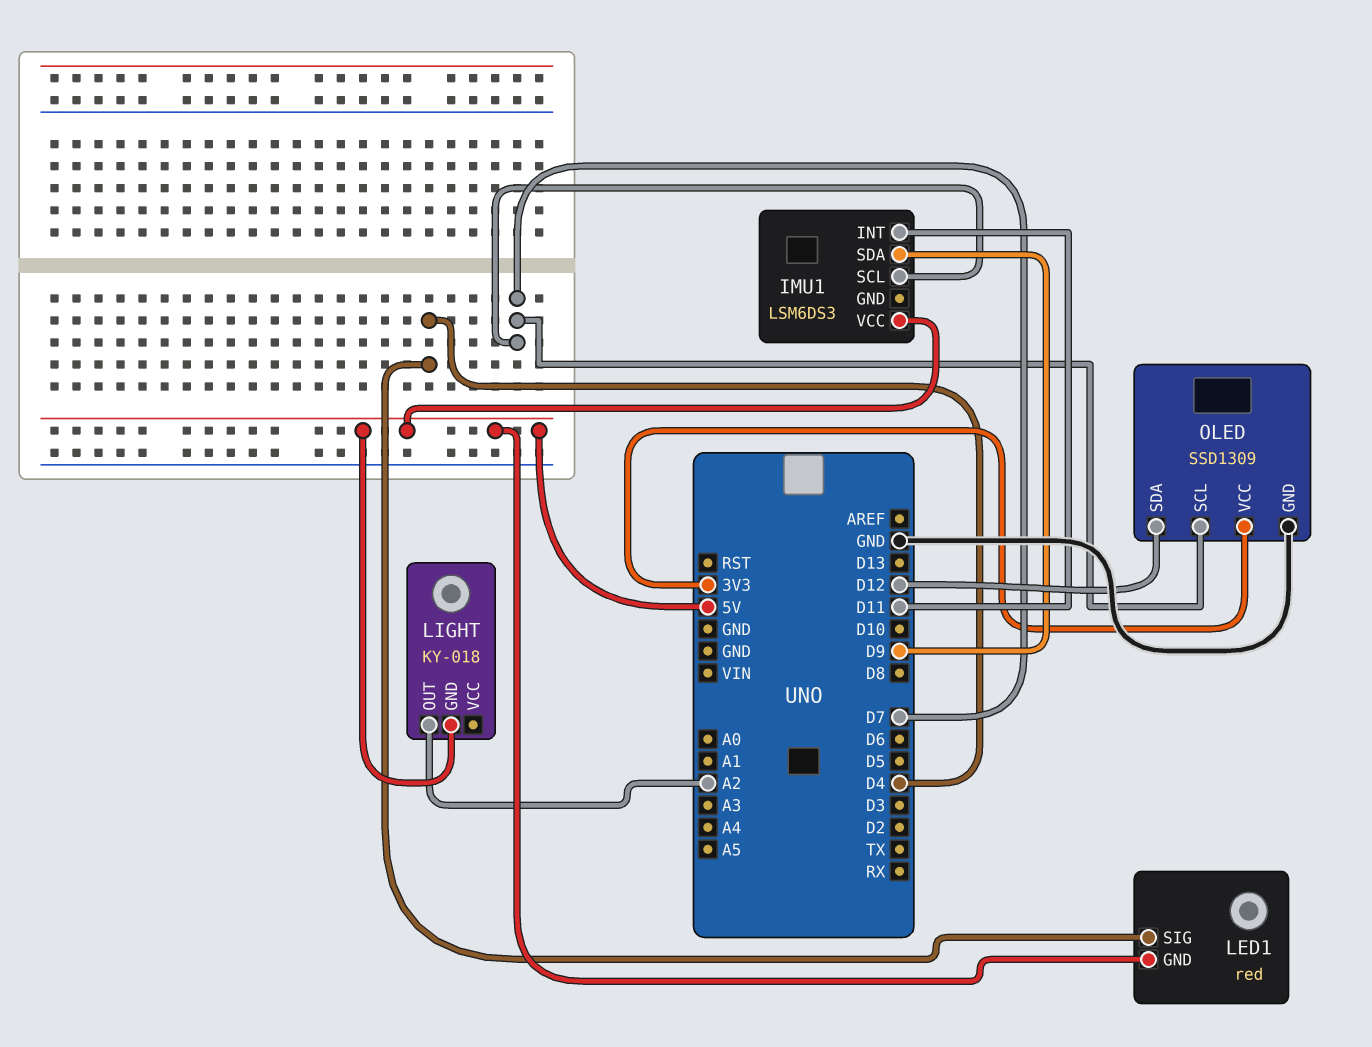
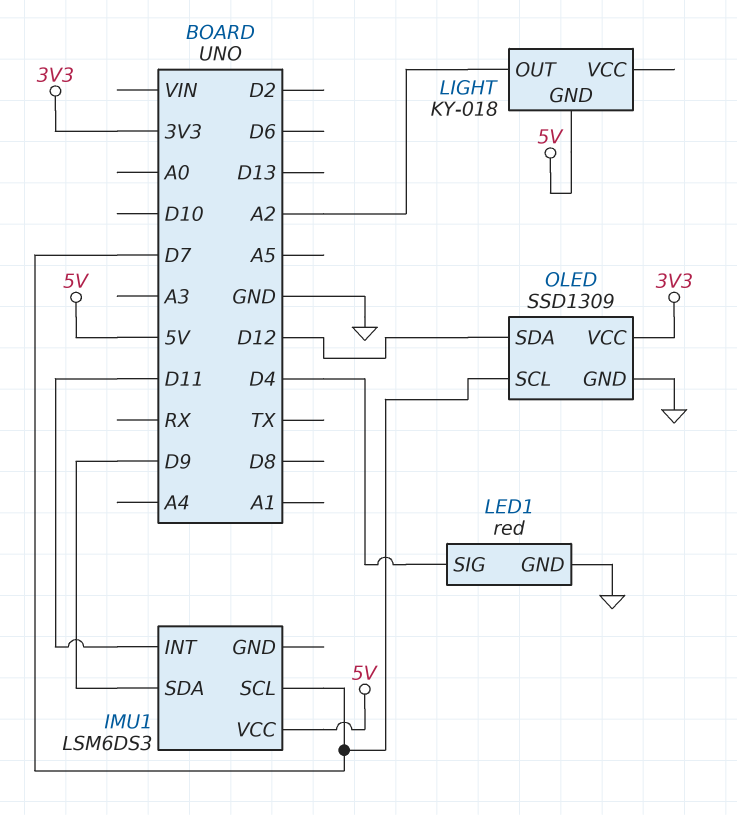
LED1 pin GND: 5V -> GND

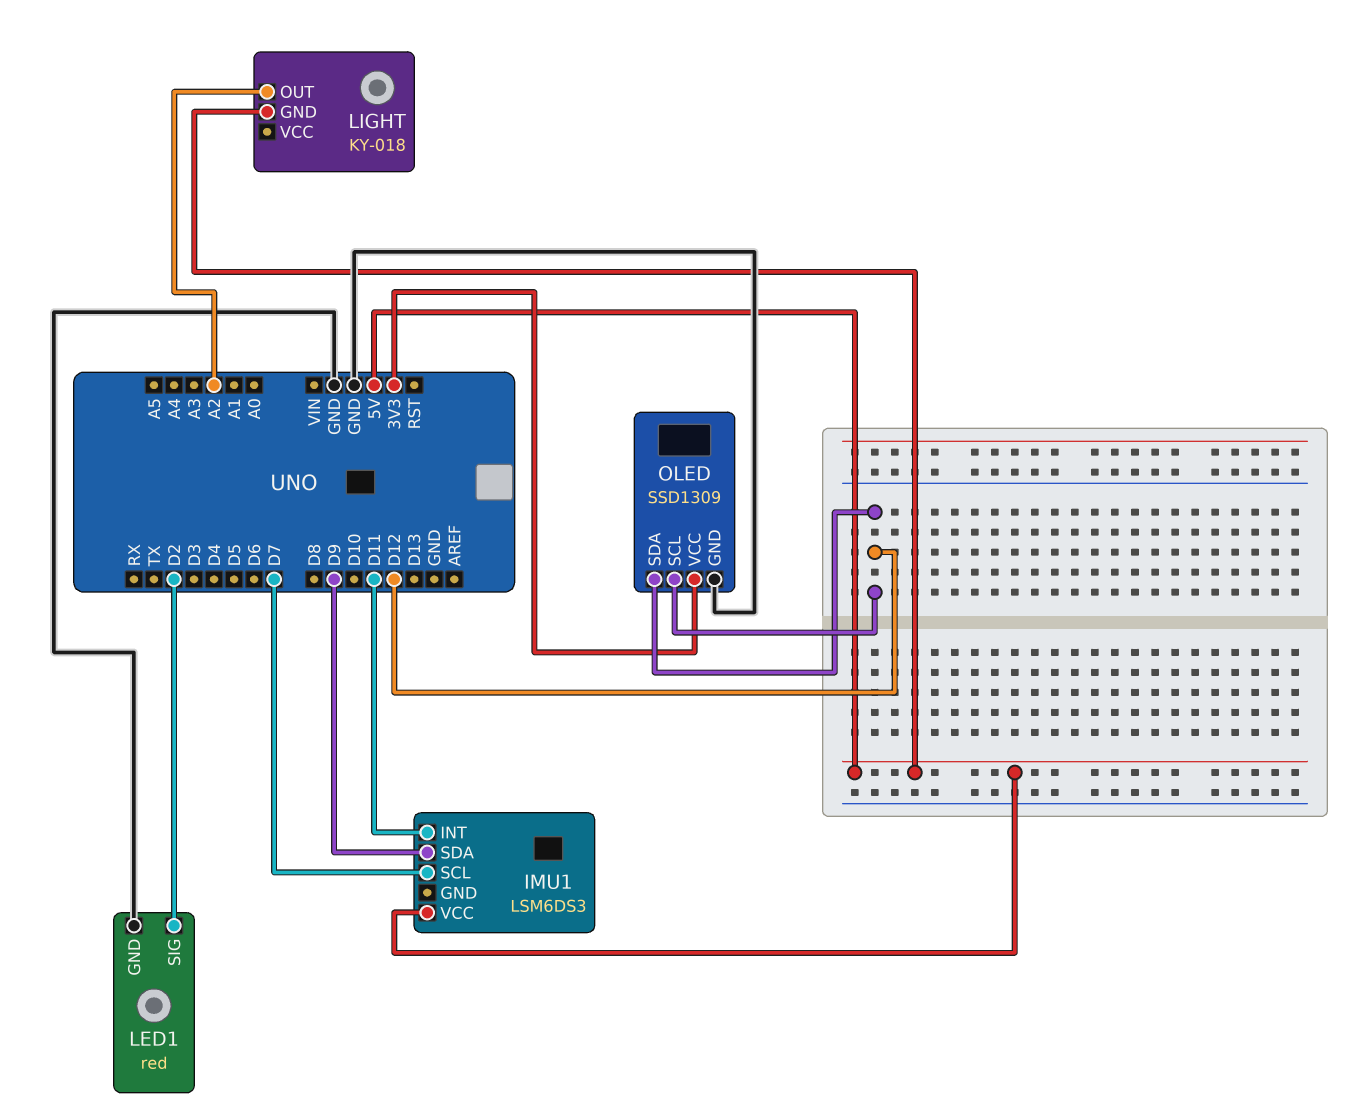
LED1 pin SIG: D4 -> D2
OLED pin SCL: D7 -> D12

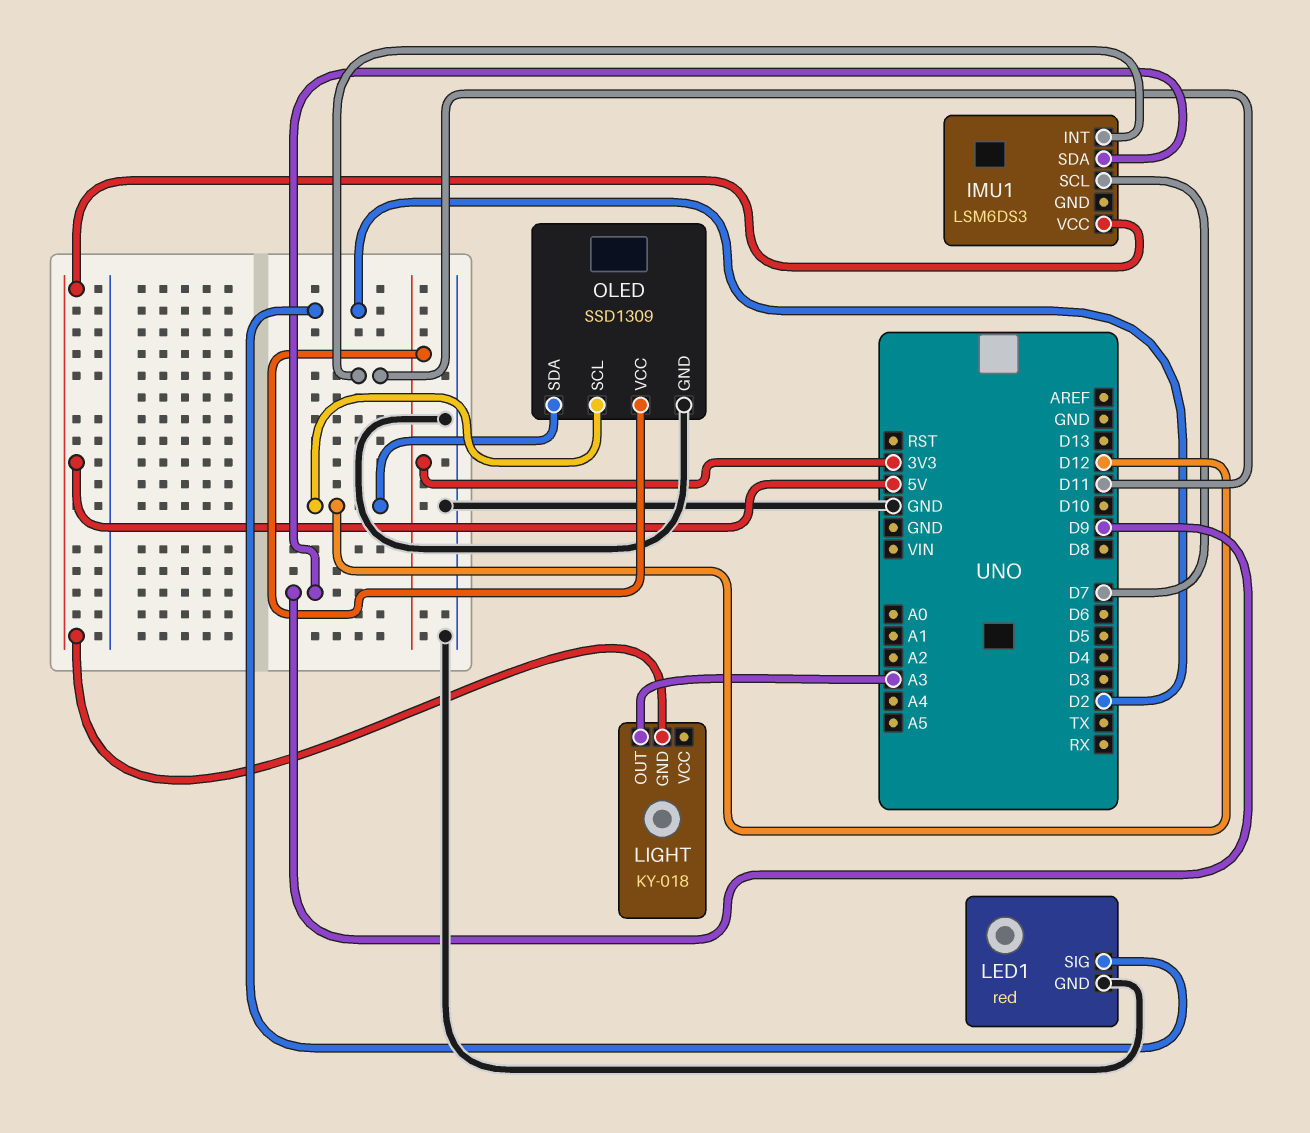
LIGHT pin OUT: A2 -> A3

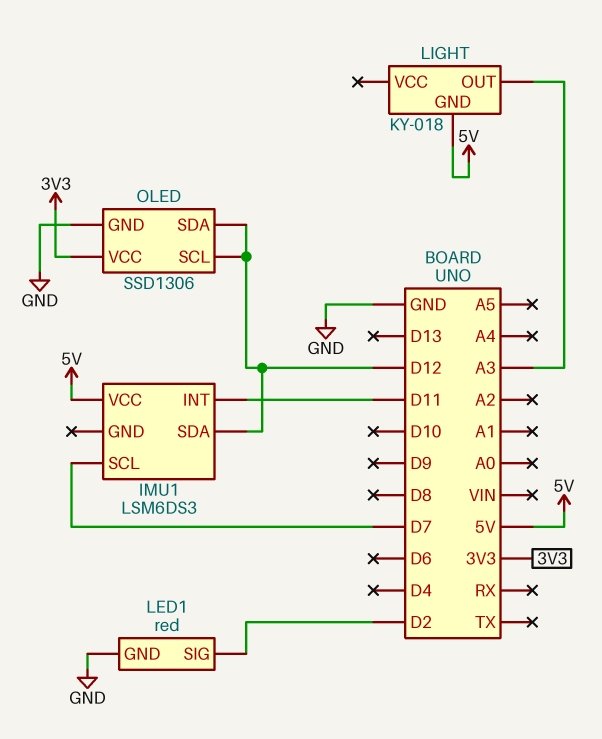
IMU1 pin SDA: D9 -> D12
OLED: SSD1309 -> SSD1306

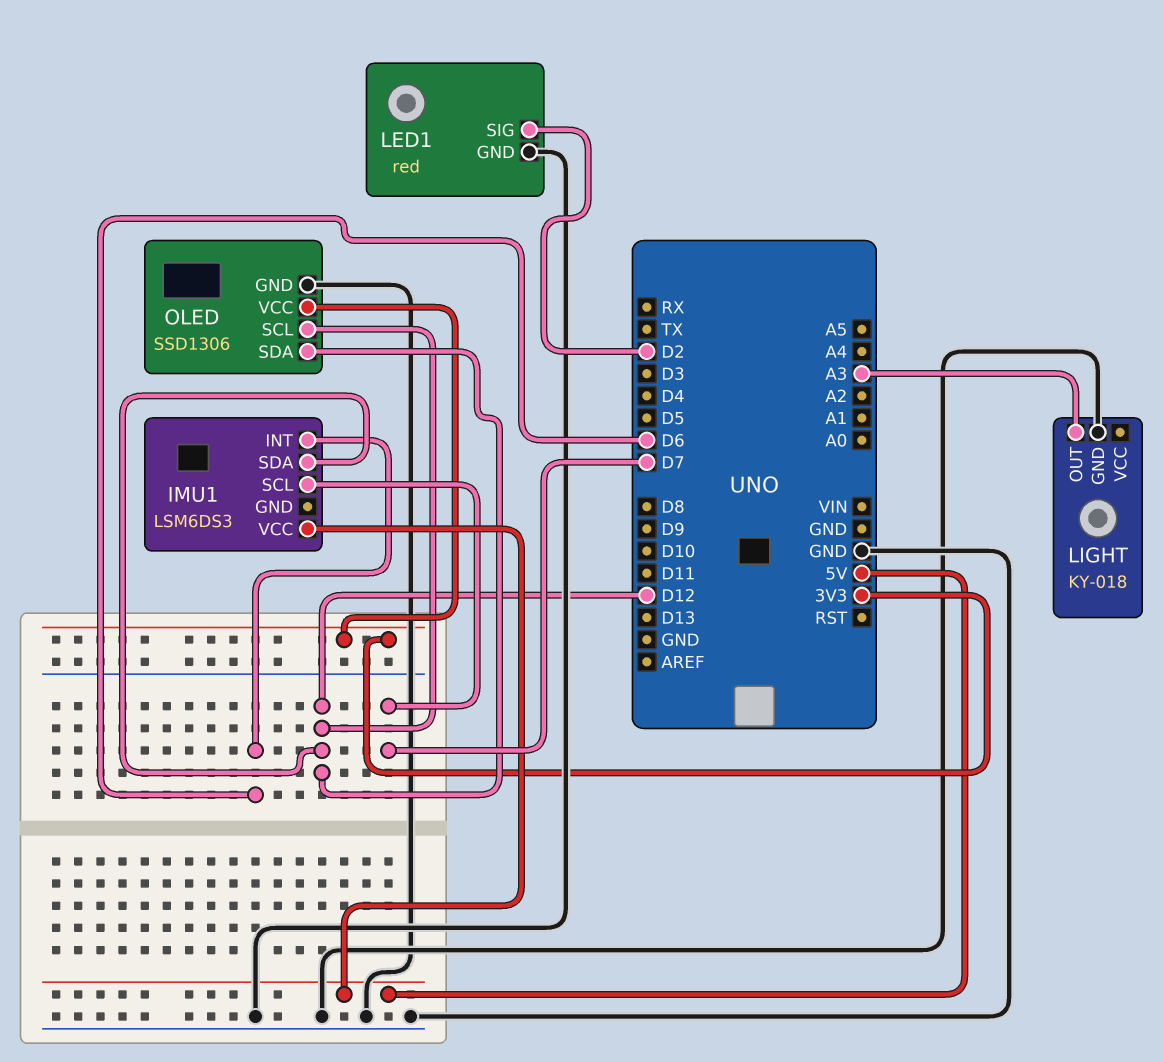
IMU1 pin INT: D11 -> D6
LIGHT pin GND: 5V -> GND

